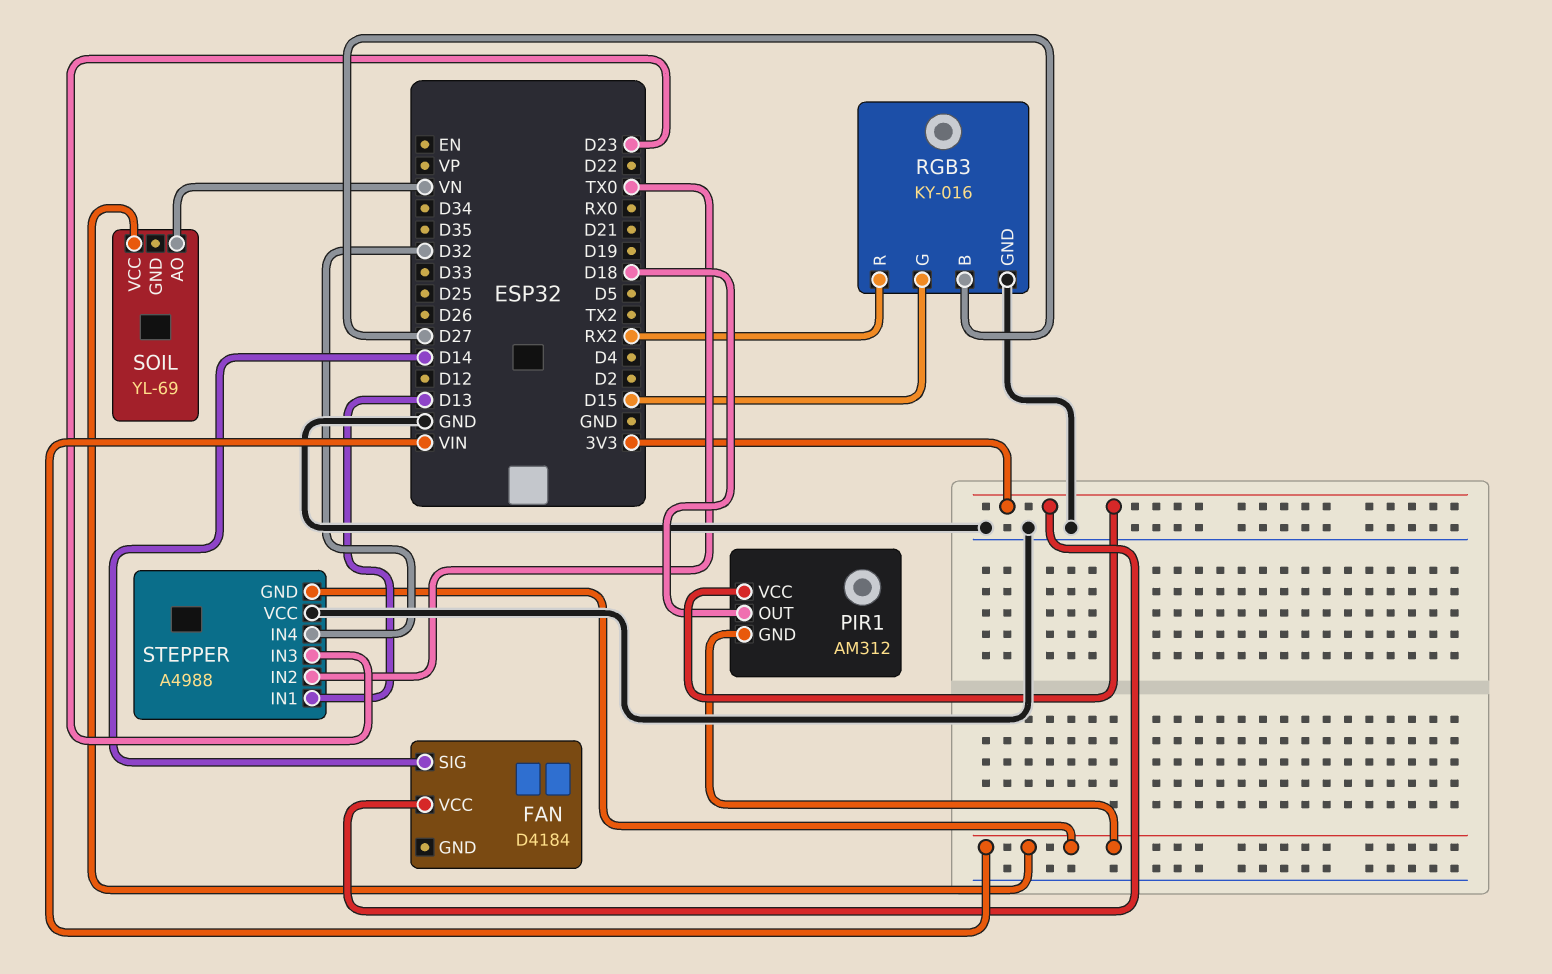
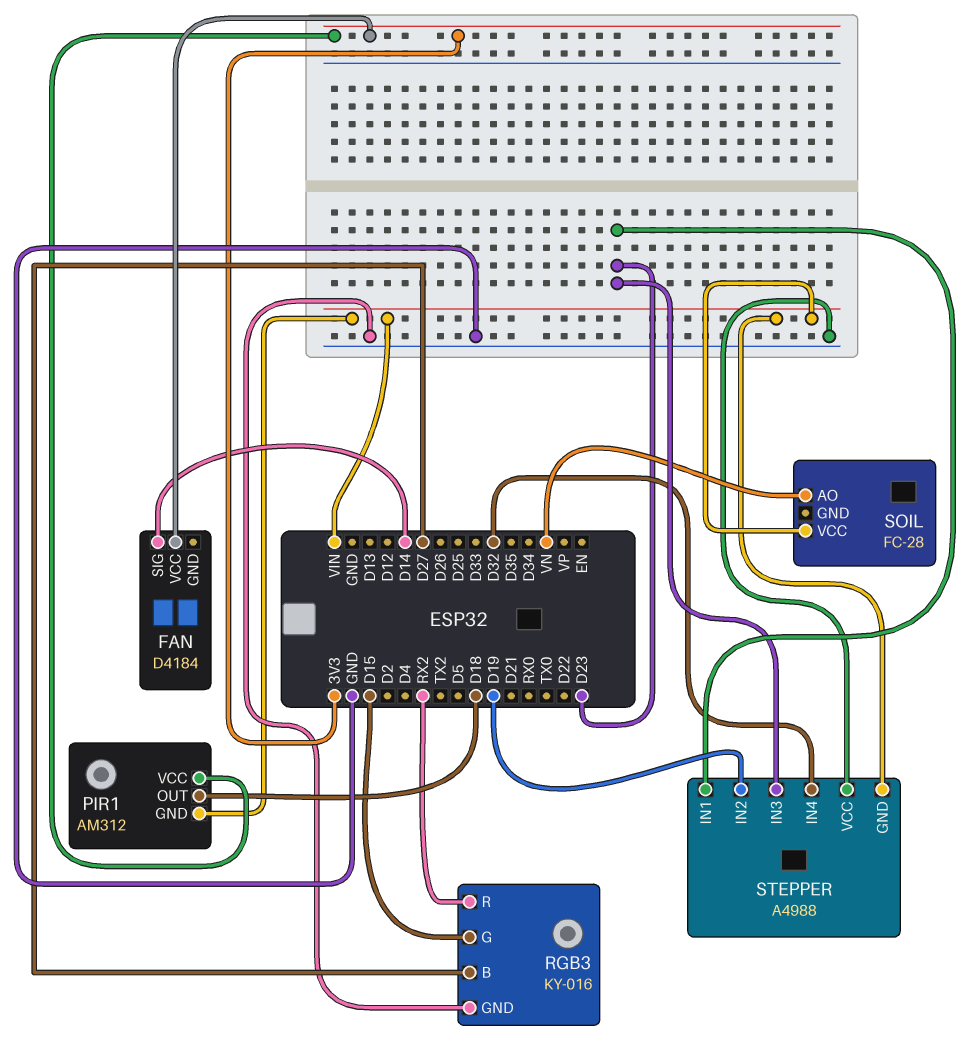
SOIL: YL-69 -> FC-28
STEPPER pin IN1: D13 -> D23
STEPPER pin IN2: TX0 -> D19

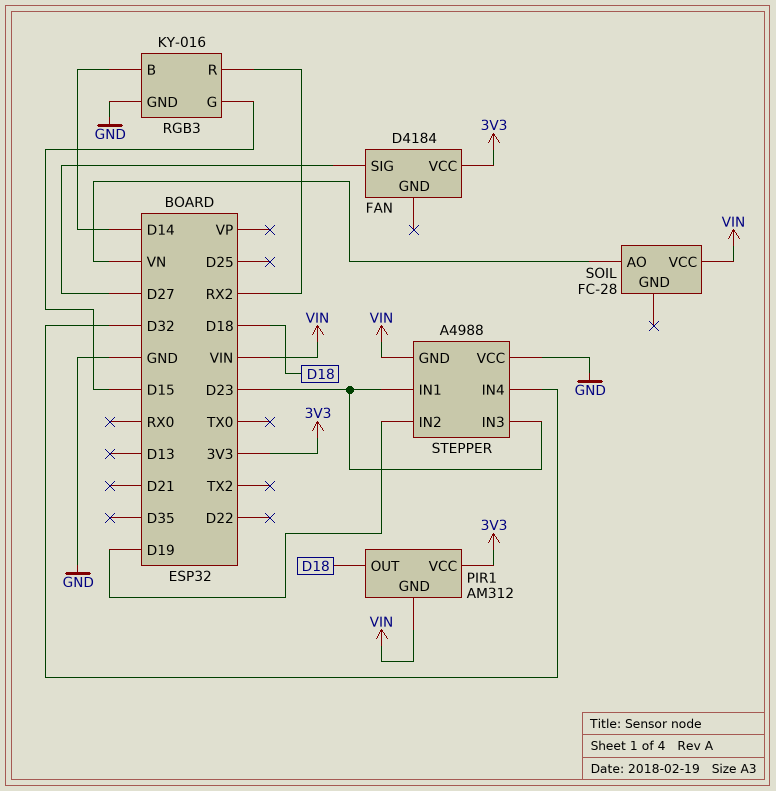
FAN pin SIG: D14 -> D27
RGB3 pin B: D27 -> D14

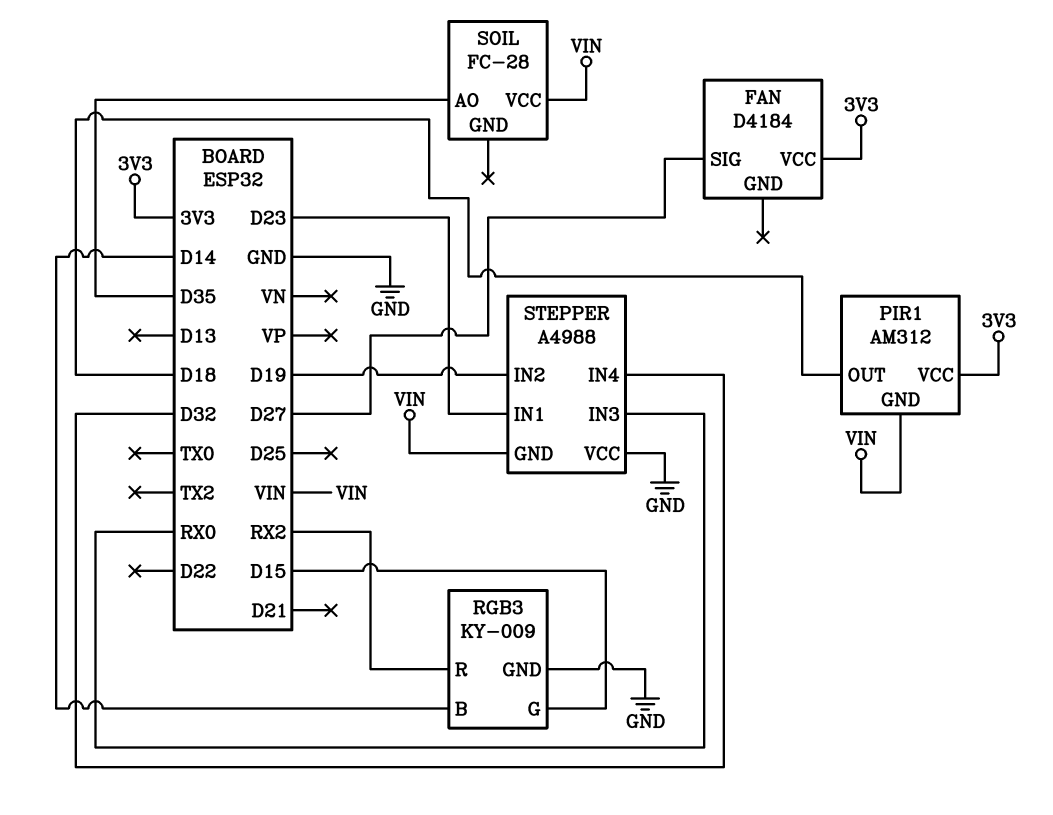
RGB3: KY-016 -> KY-009
SOIL pin AO: VN -> D35
STEPPER pin IN3: D23 -> RX0

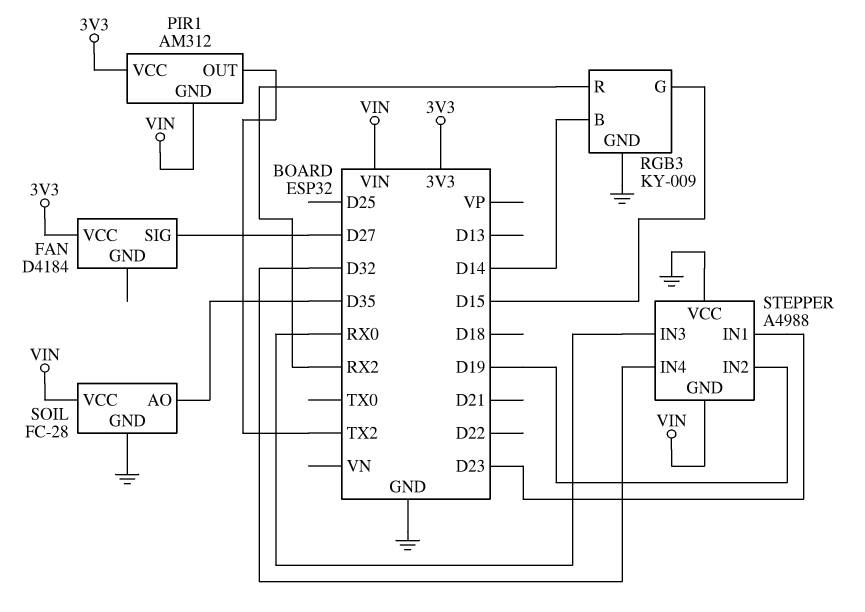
PIR1 pin OUT: D18 -> TX2
SOIL pin GND: none -> GND

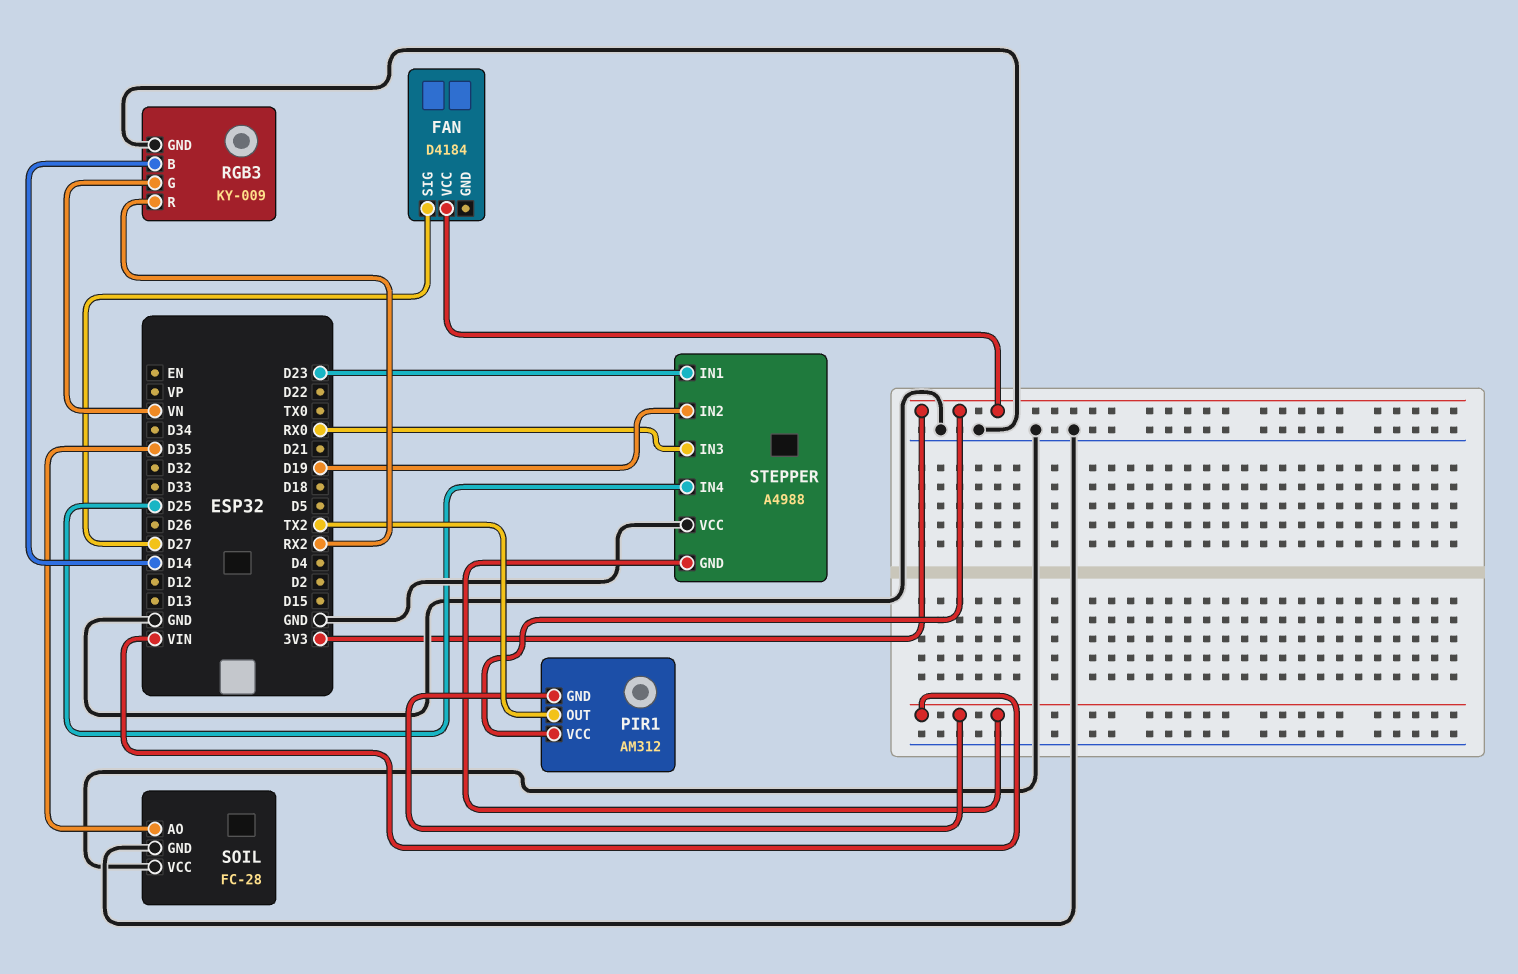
RGB3 pin G: D15 -> VN
SOIL pin VCC: VIN -> GND
STEPPER pin IN4: D32 -> D25

